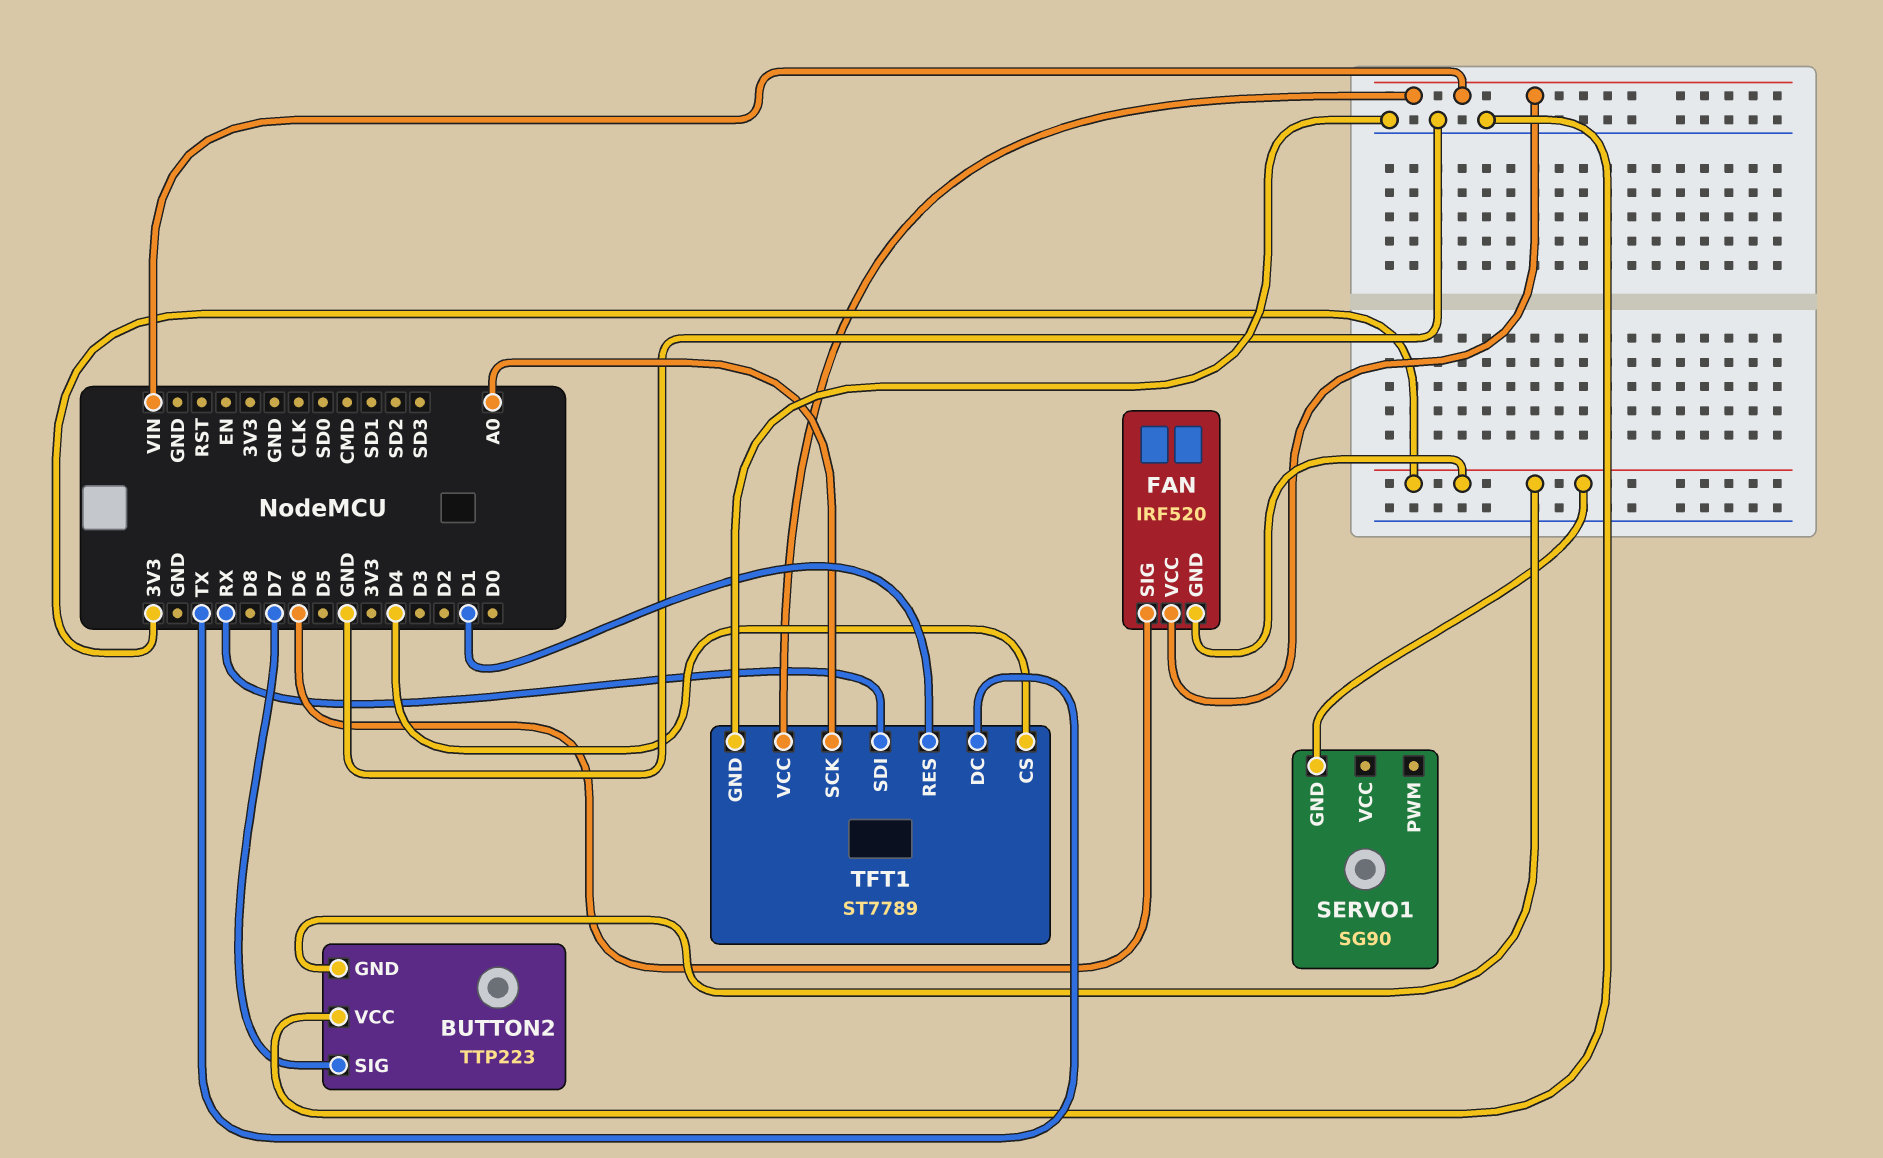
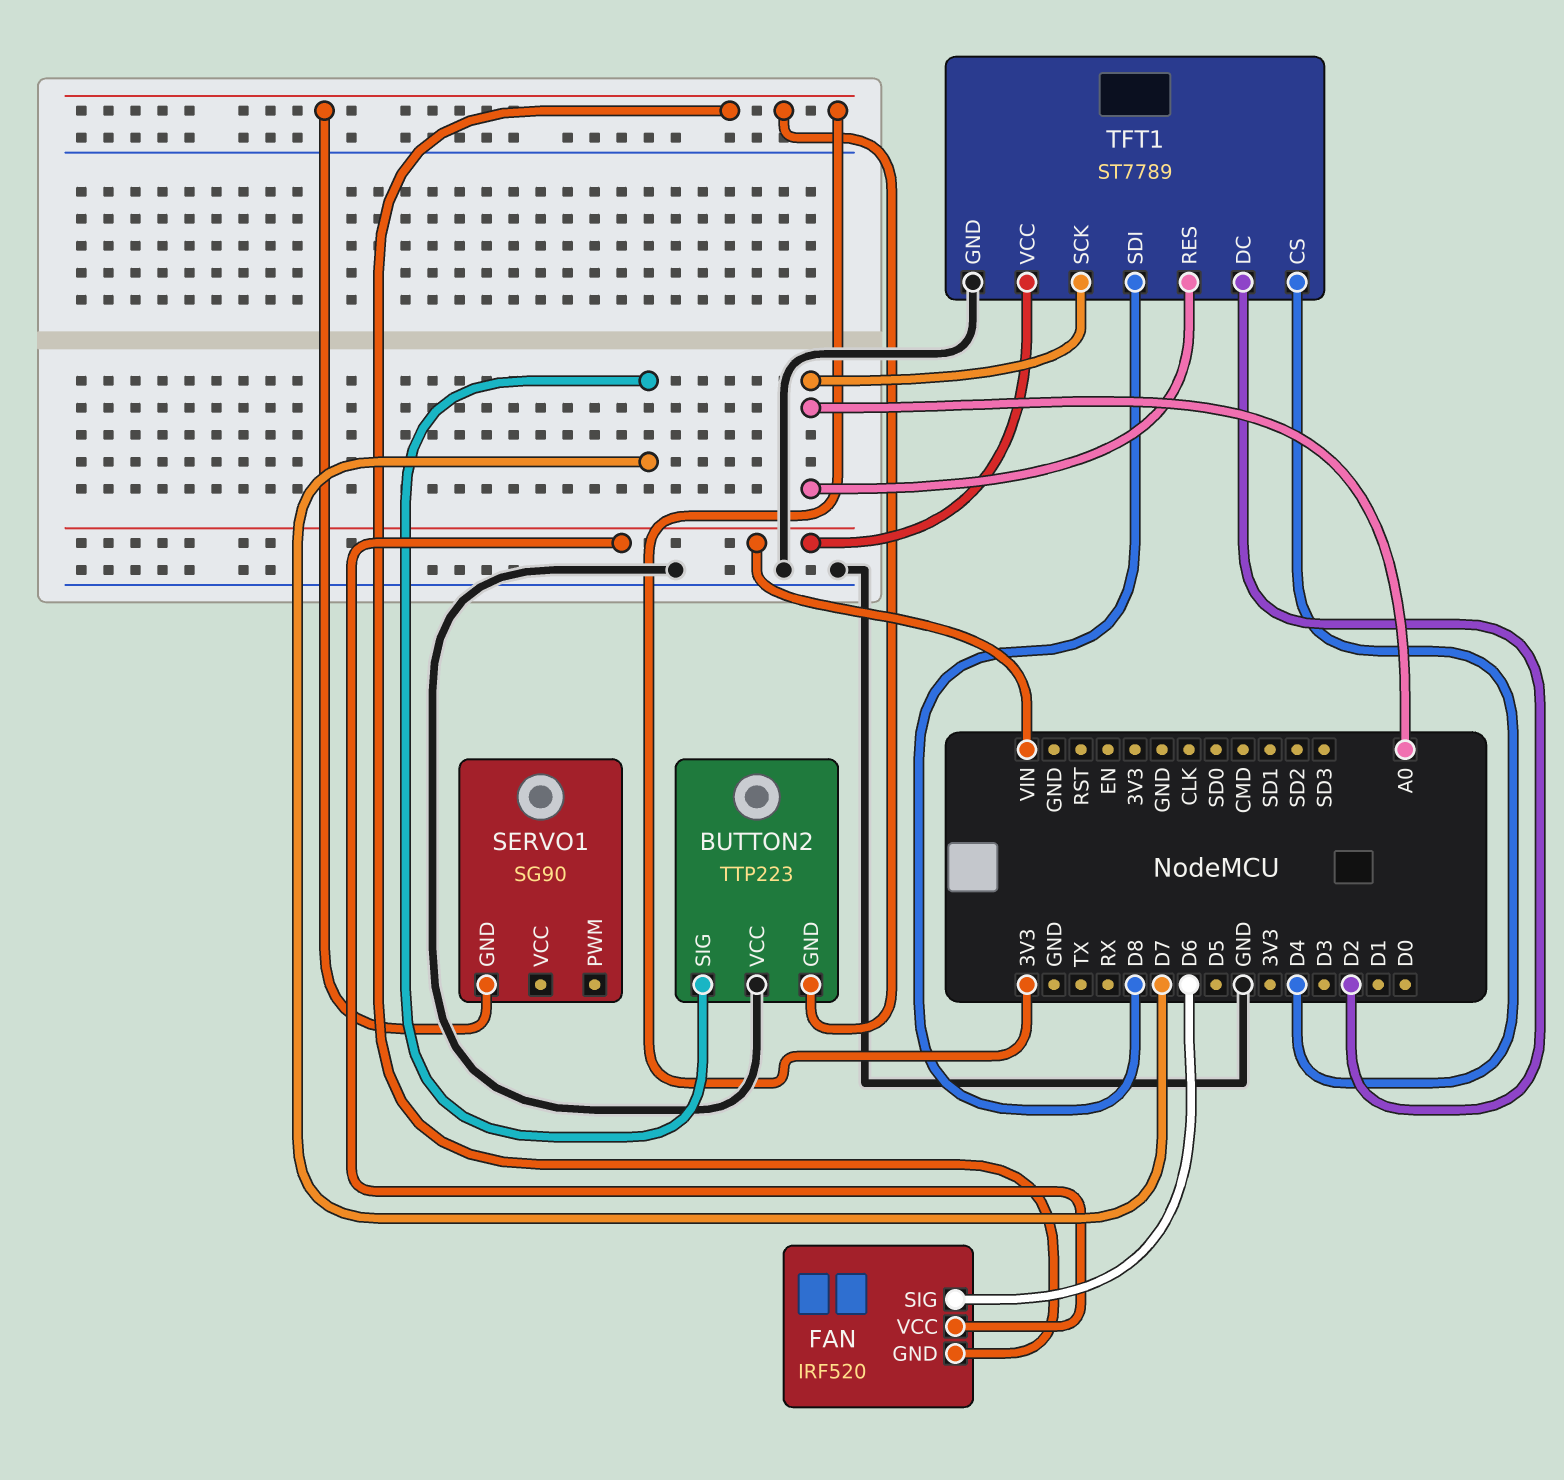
TFT1 pin DC: TX -> D2
TFT1 pin RES: D1 -> A0
TFT1 pin SDI: RX -> D8

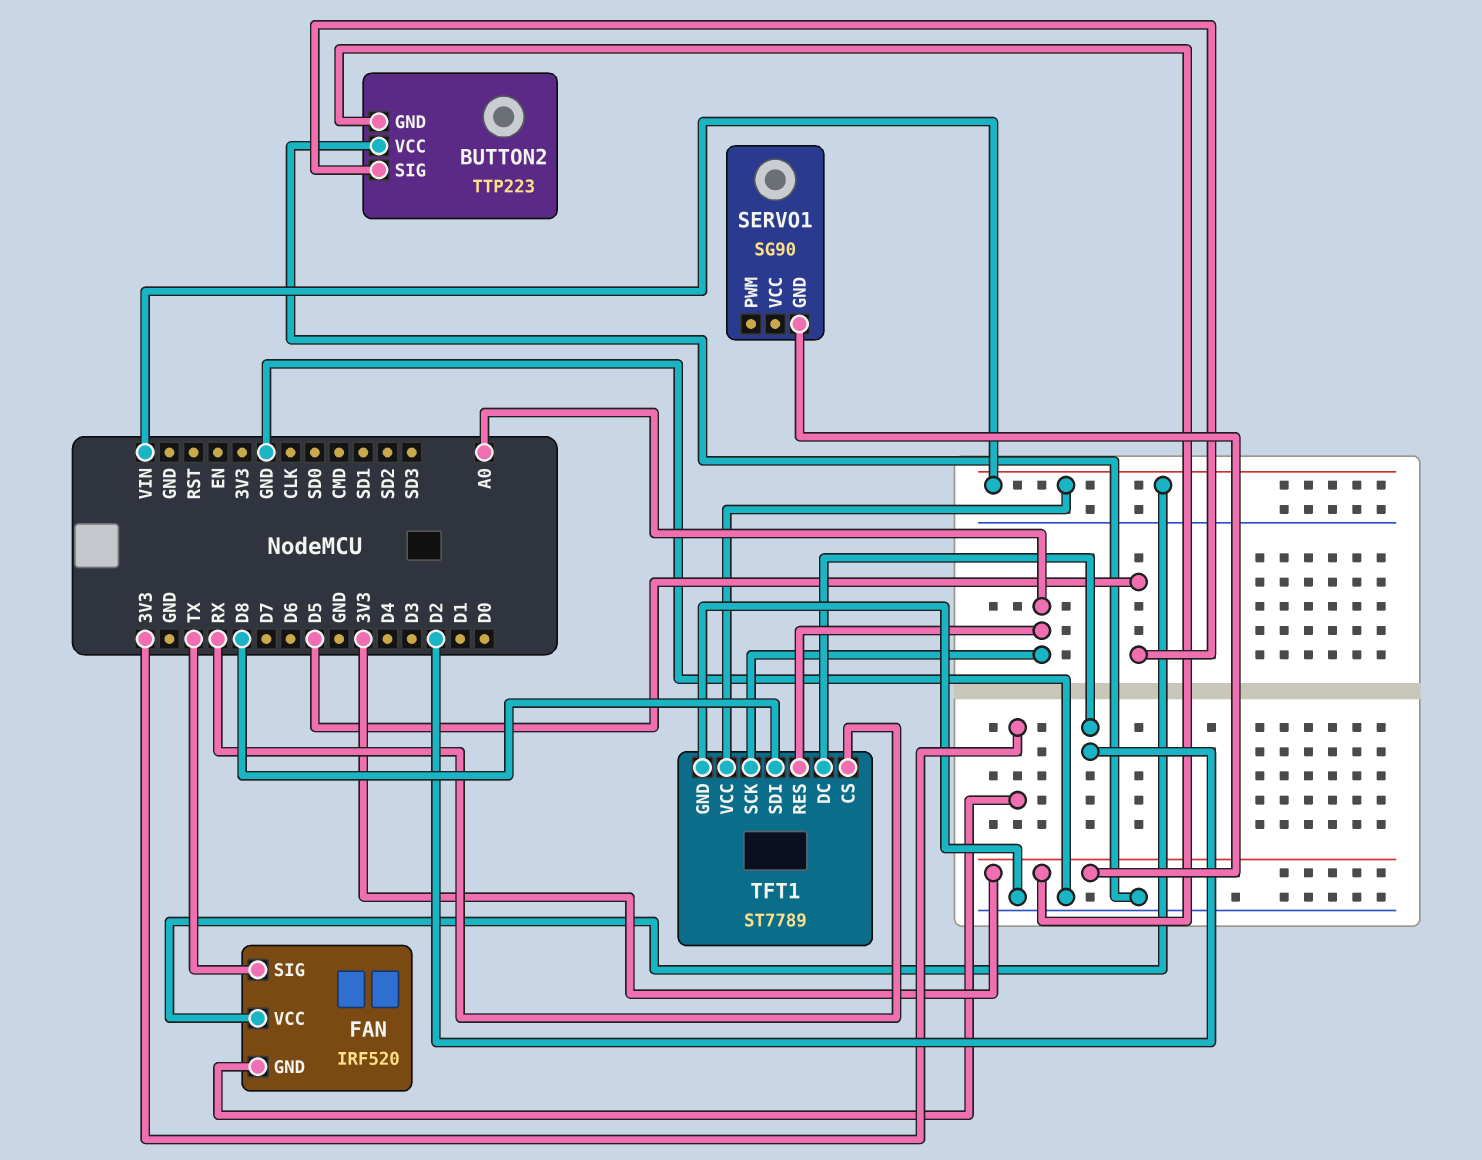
BUTTON2 pin SIG: D7 -> D5
FAN pin SIG: D6 -> TX
TFT1 pin CS: D4 -> RX

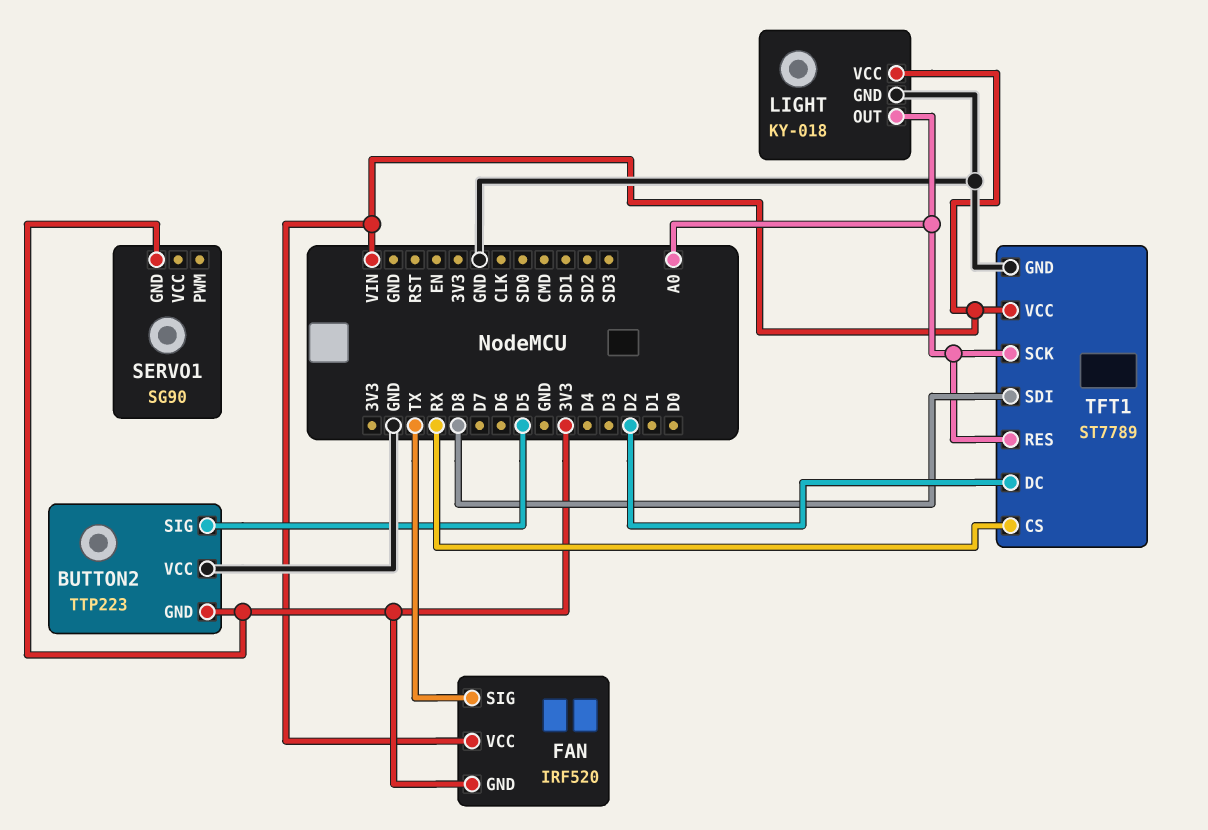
LIGHT: none -> KY-018
LIGHT pin GND: none -> GND
LIGHT pin OUT: none -> A0
LIGHT pin VCC: none -> VIN

